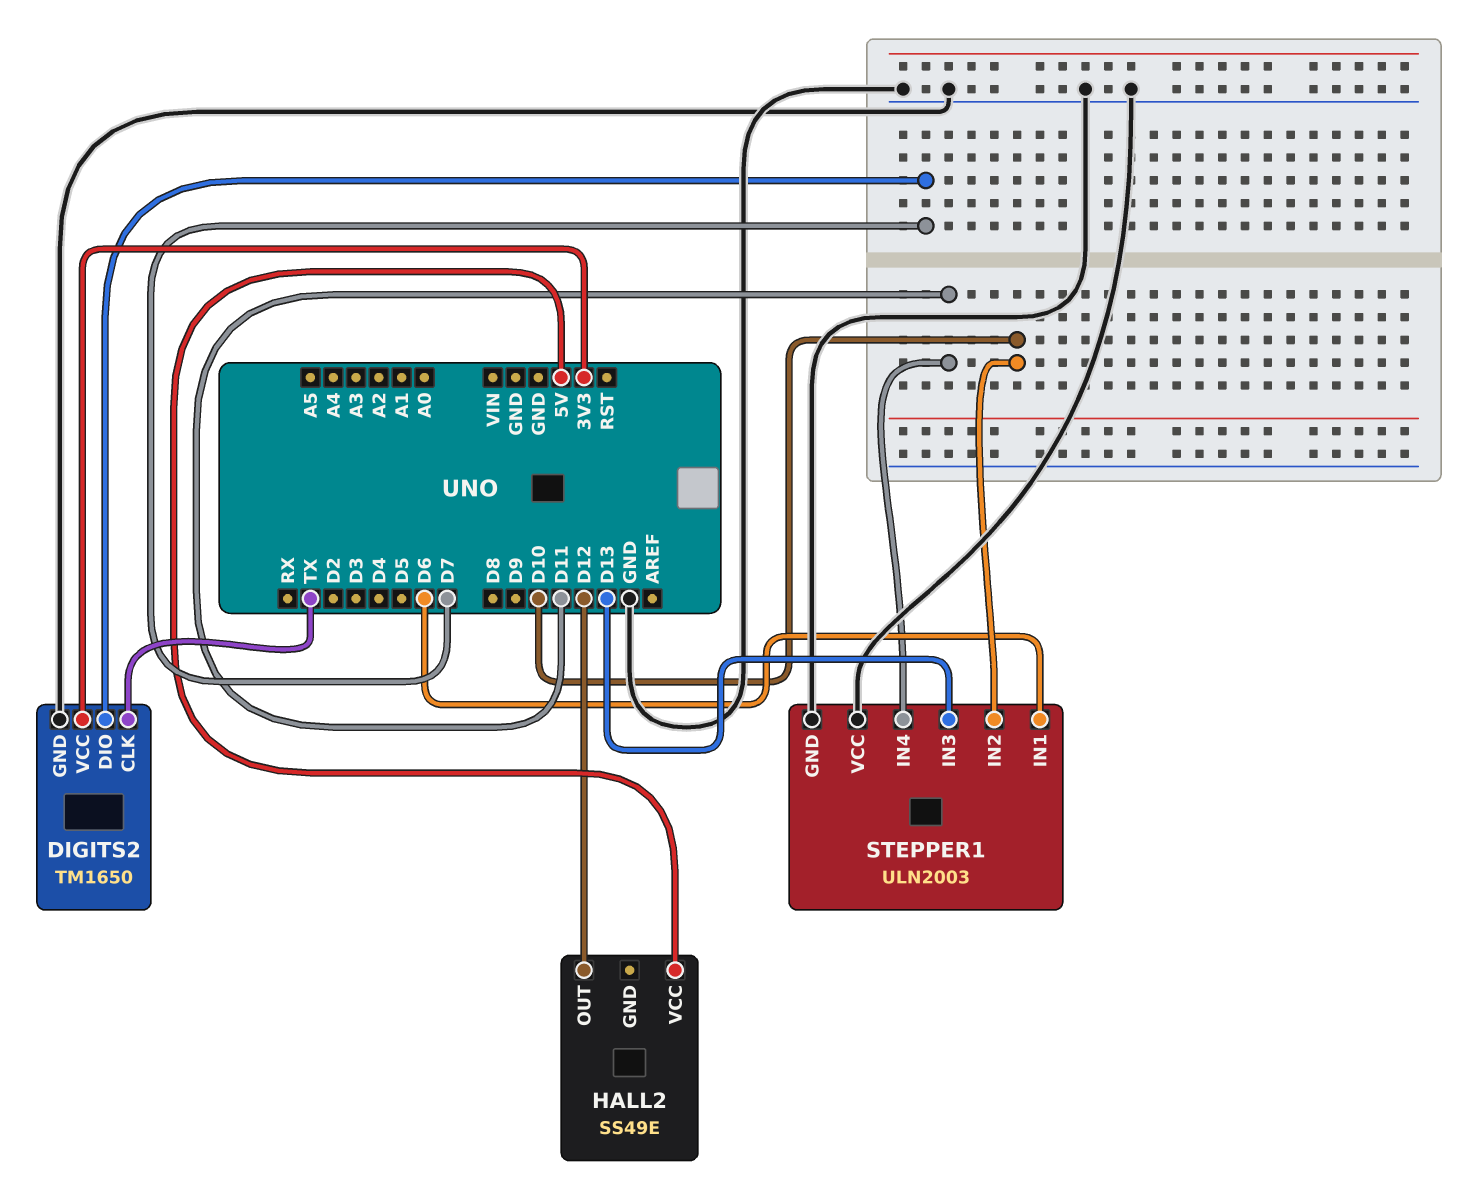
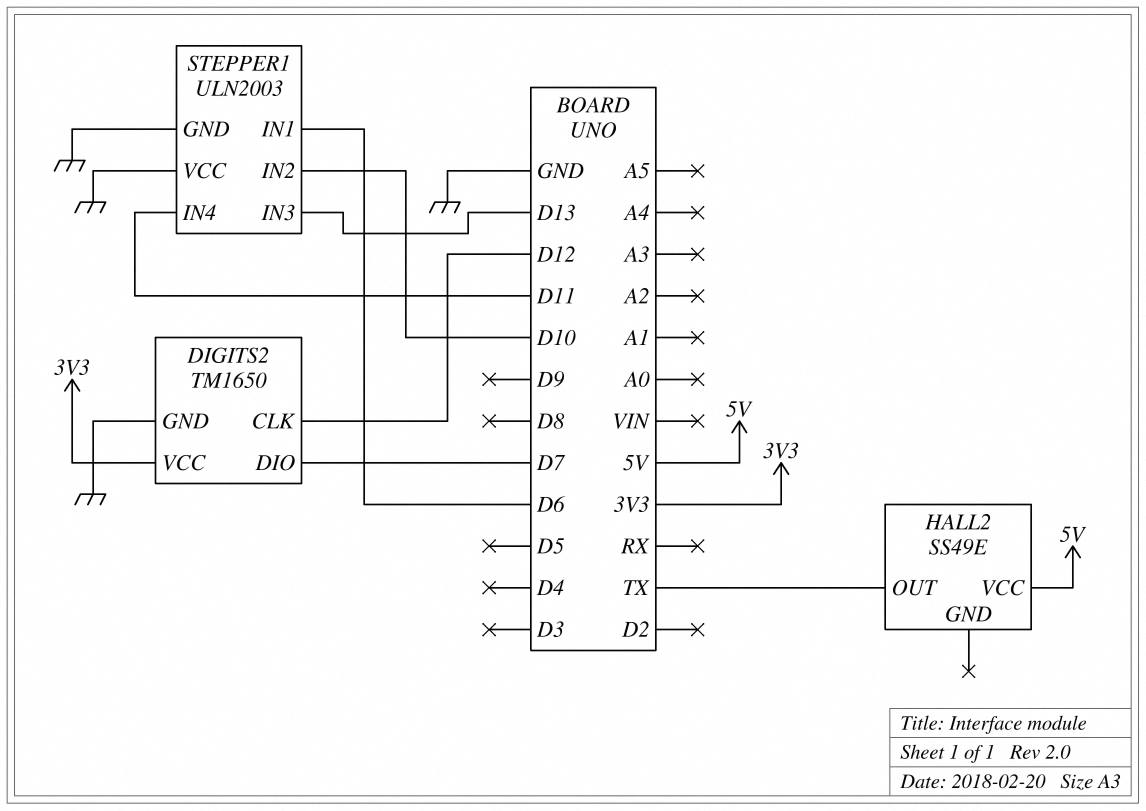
DIGITS2 pin CLK: TX -> D12
HALL2 pin OUT: D12 -> TX

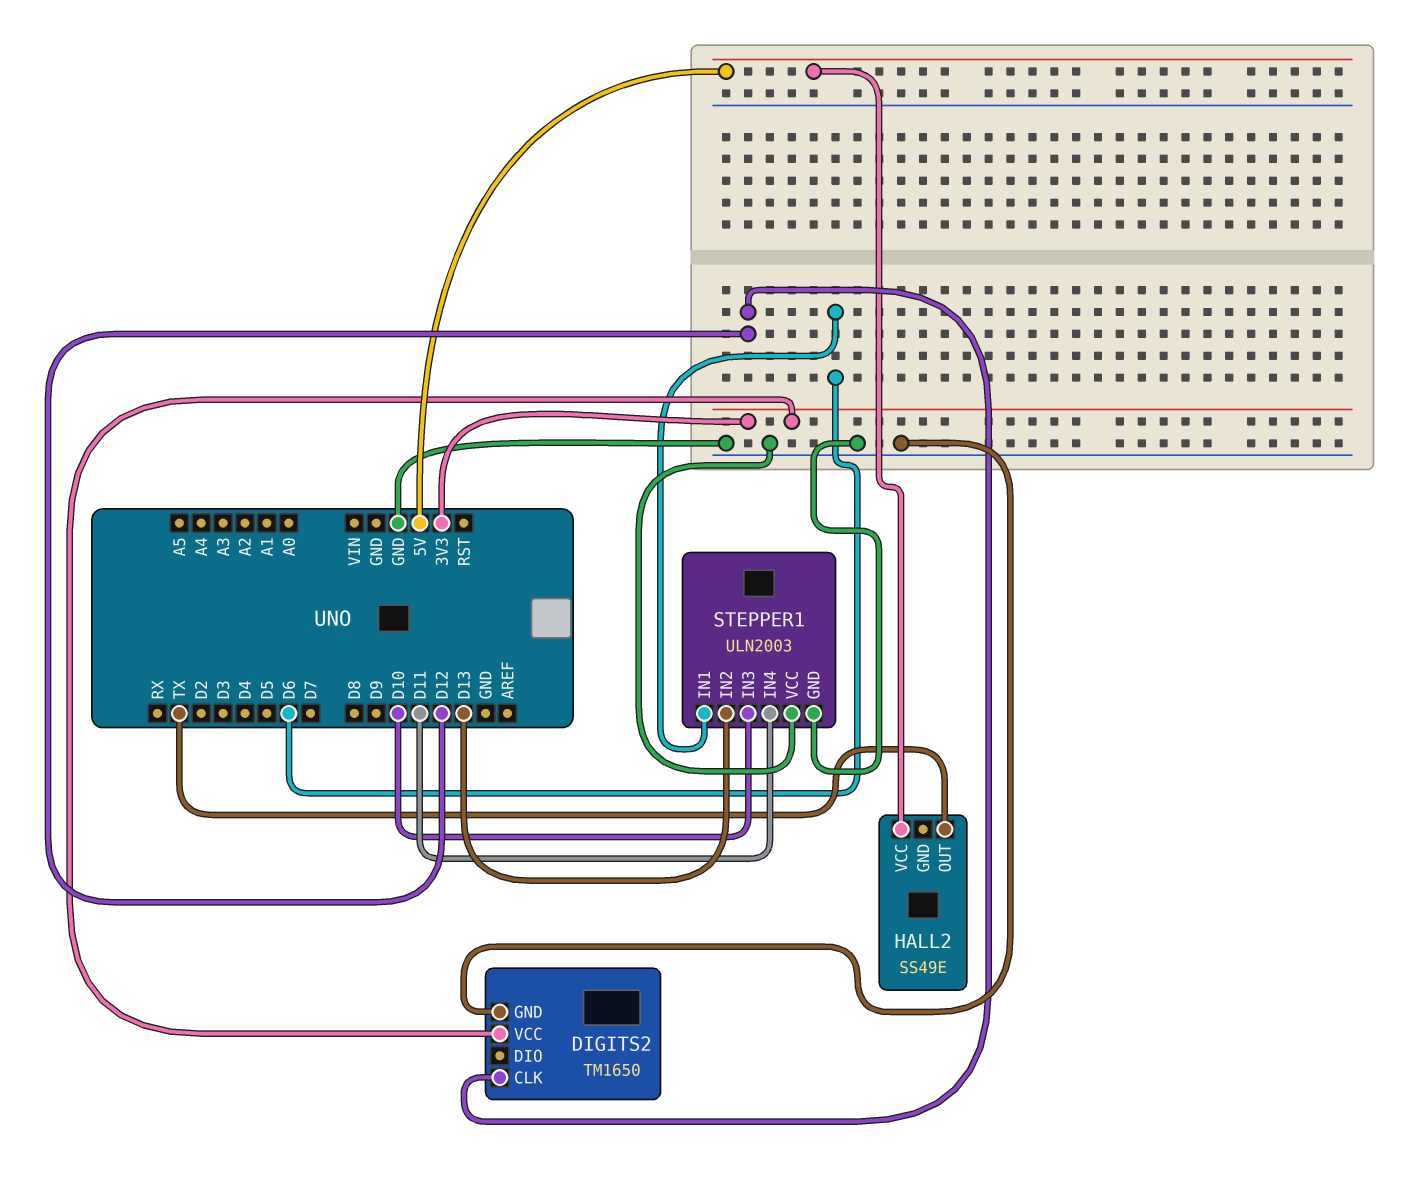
DIGITS2 pin DIO: D7 -> none
STEPPER1 pin IN2: D10 -> D13
STEPPER1 pin IN3: D13 -> D10

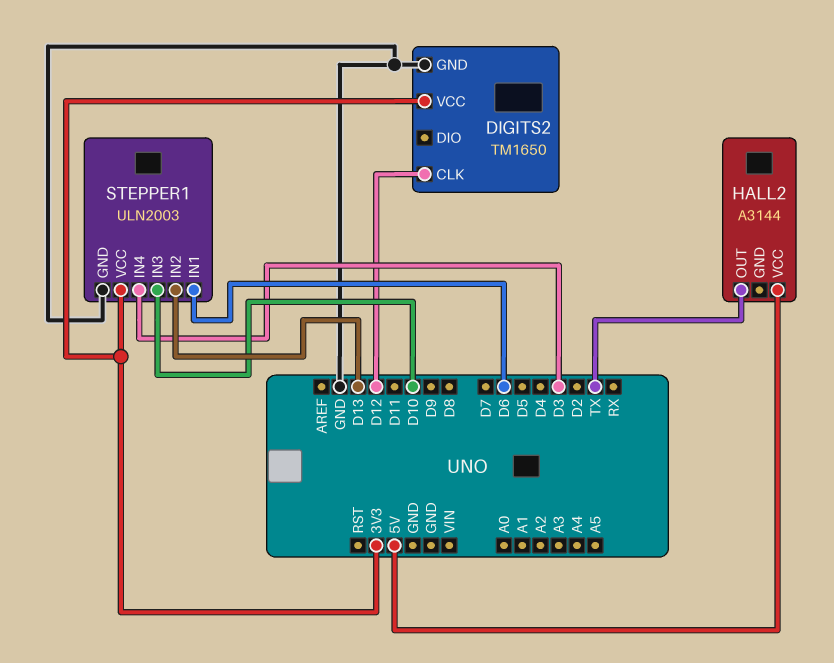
HALL2: SS49E -> A3144
STEPPER1 pin IN4: D11 -> D3
STEPPER1 pin VCC: GND -> 3V3

